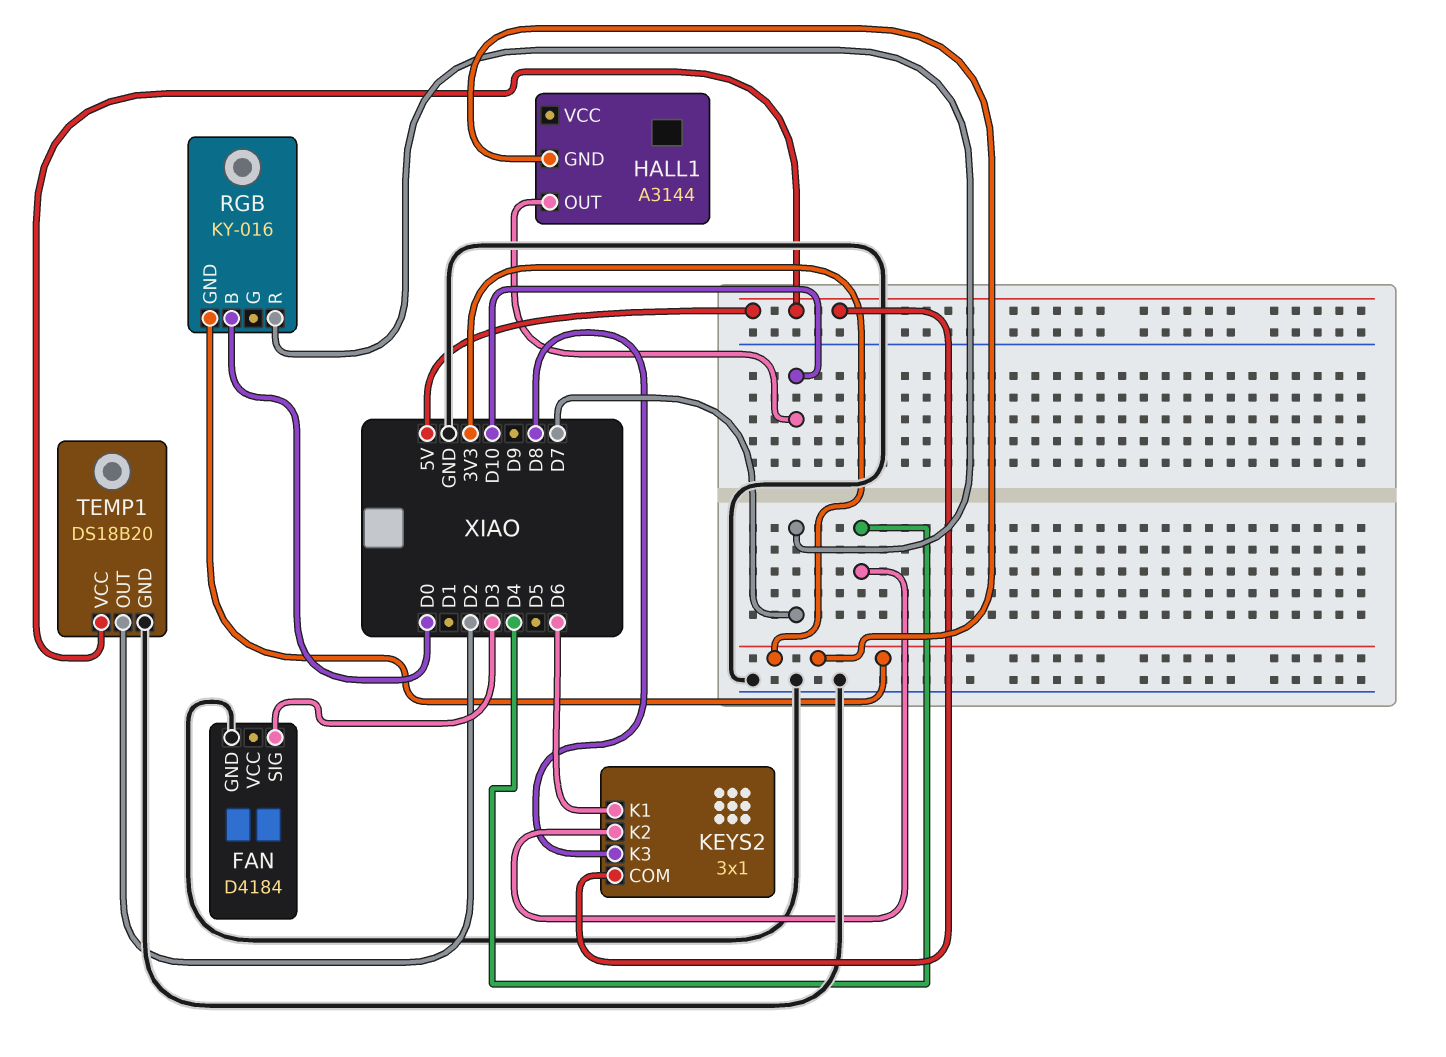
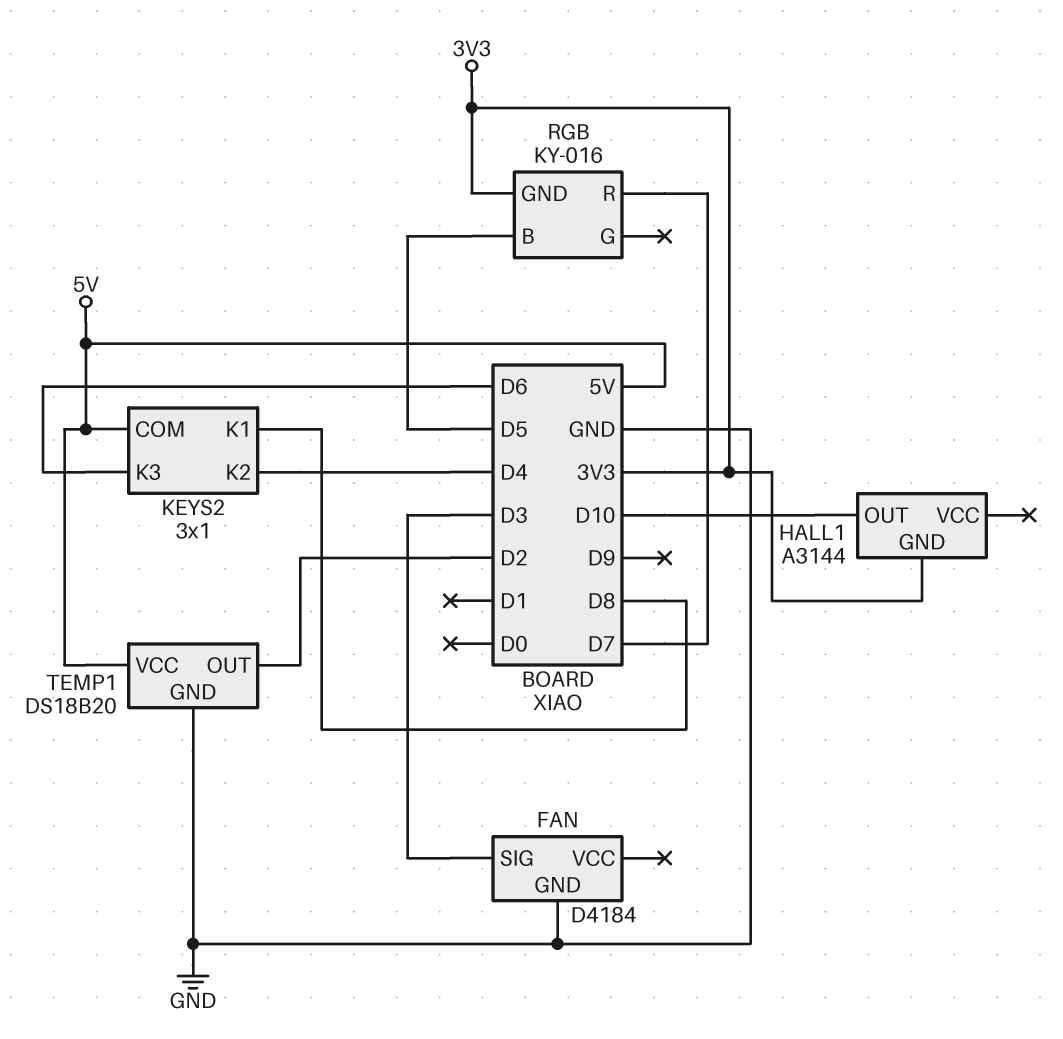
KEYS2 pin K1: D6 -> D8
KEYS2 pin K3: D8 -> D6
RGB pin B: D0 -> D5

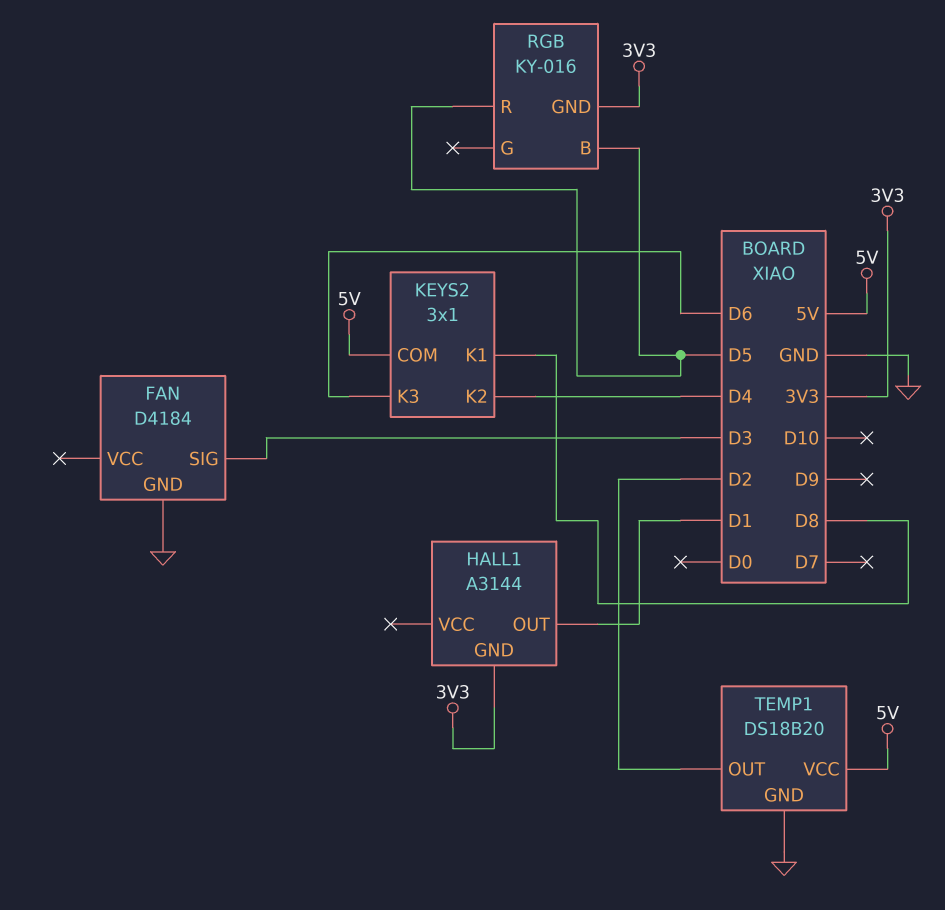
HALL1 pin OUT: D10 -> D1
RGB pin R: D7 -> D5

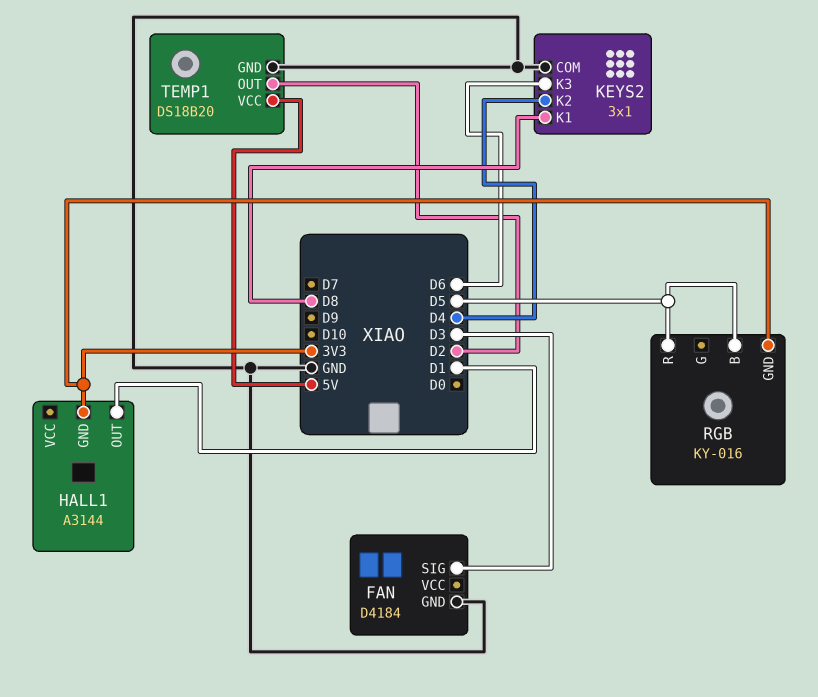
KEYS2 pin COM: 5V -> GND

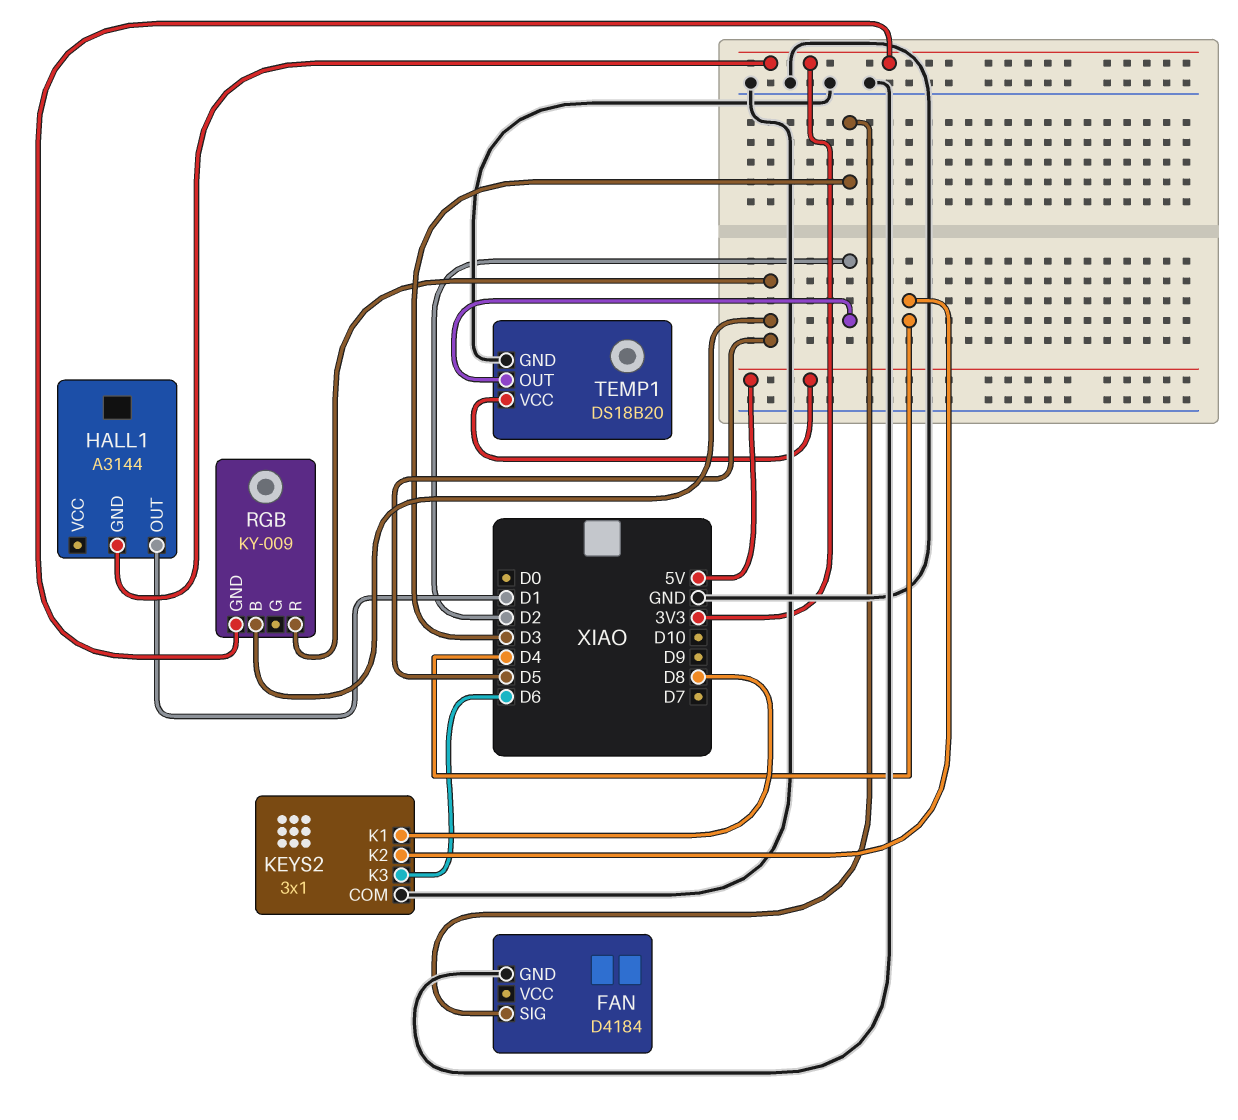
RGB: KY-016 -> KY-009

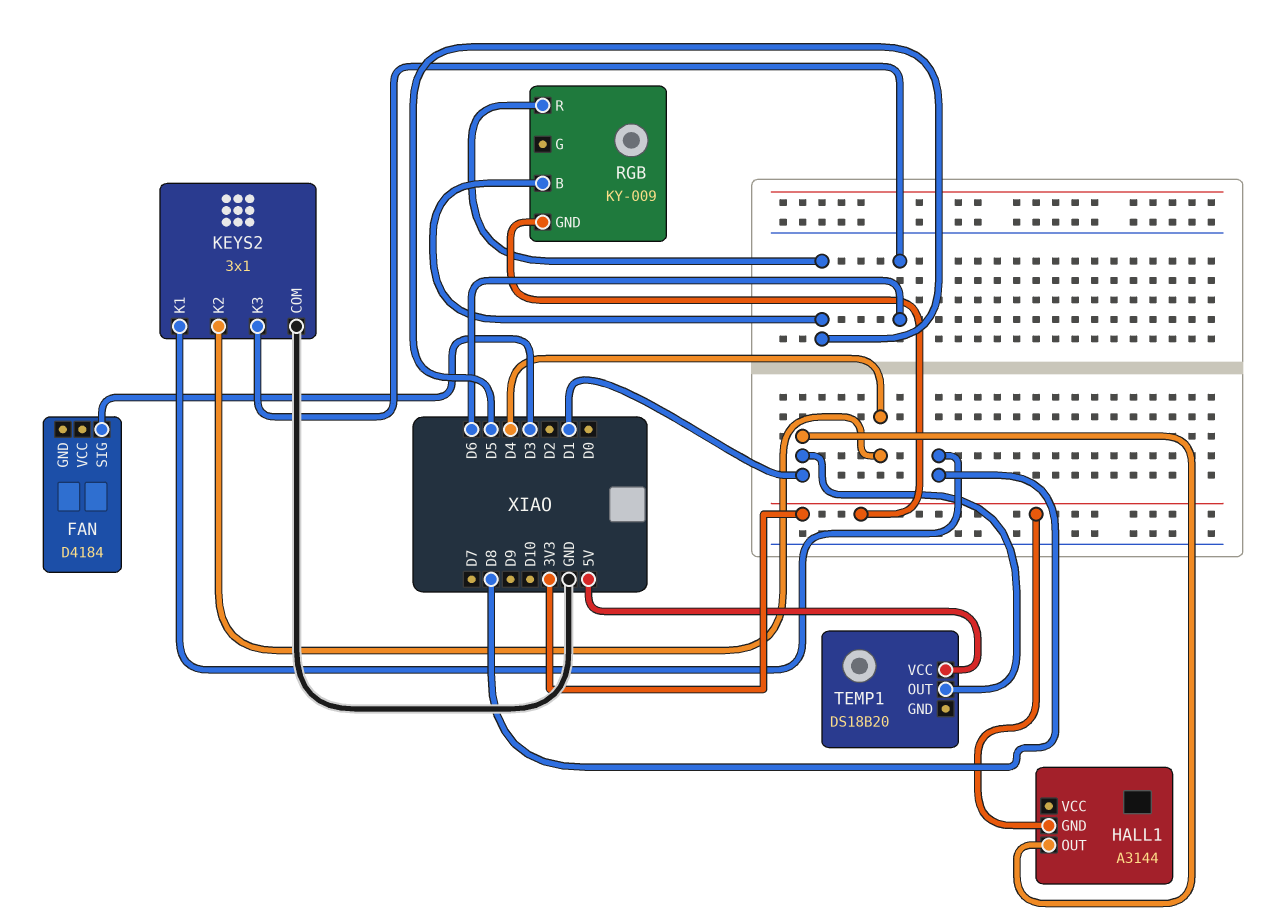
FAN pin GND: GND -> none
TEMP1 pin GND: GND -> none
TEMP1 pin OUT: D2 -> D1

